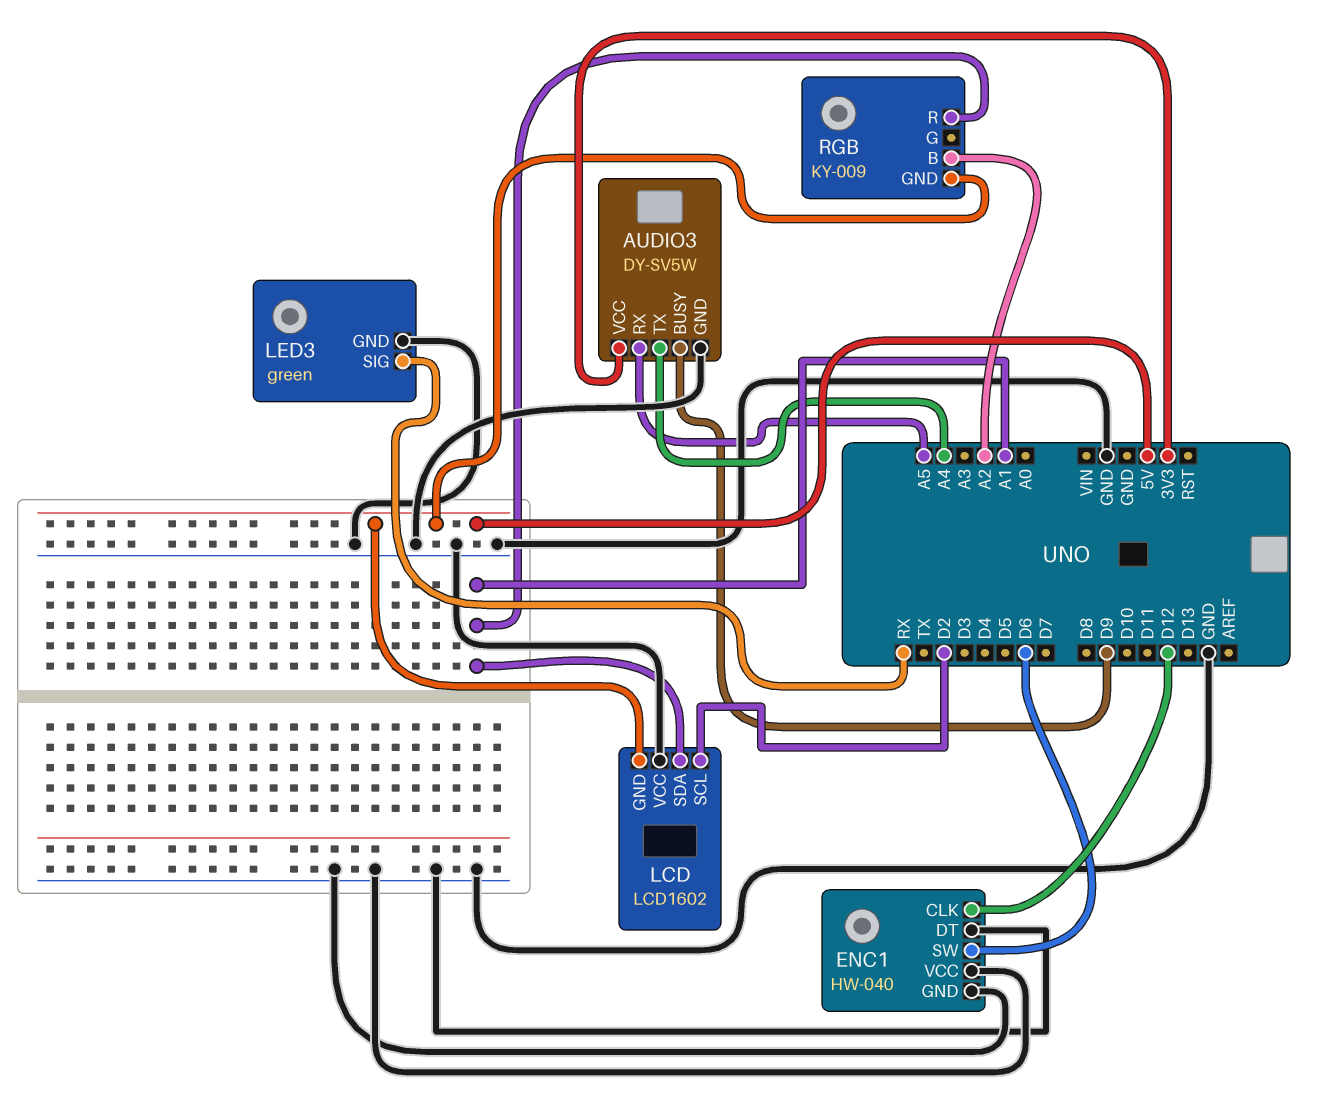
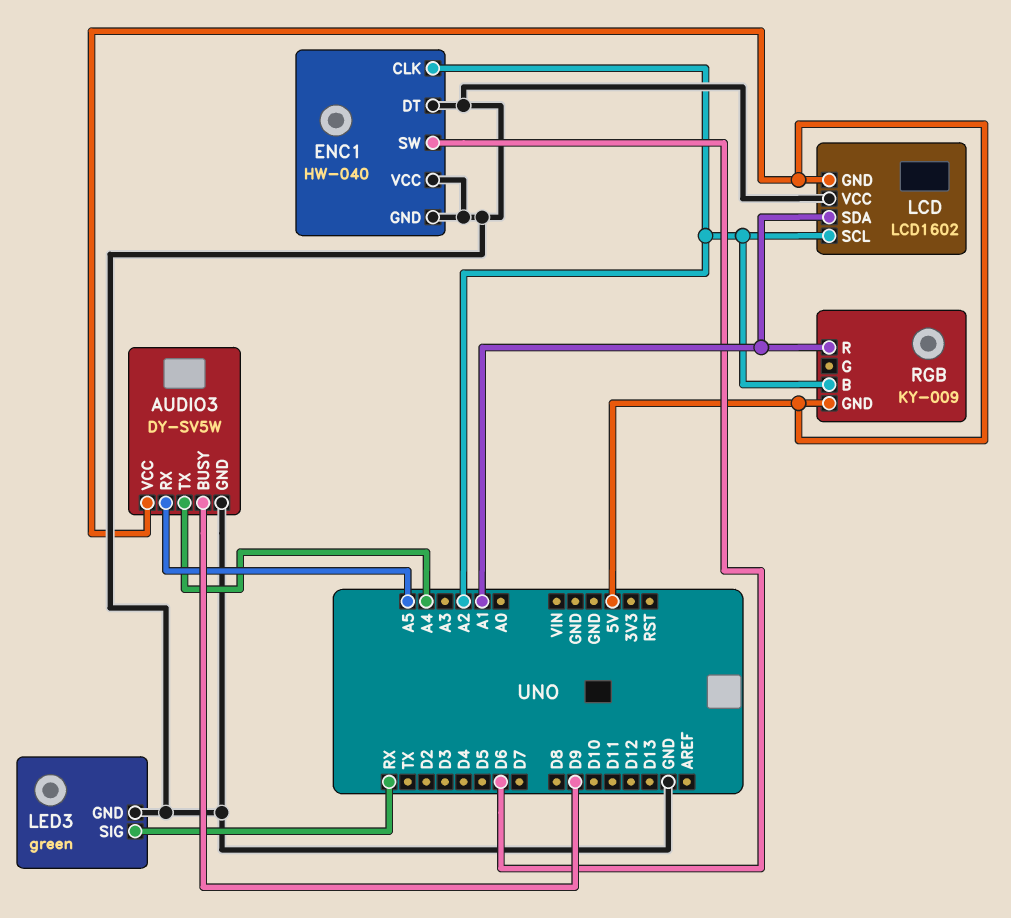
AUDIO3 pin VCC: 3V3 -> 5V
ENC1 pin CLK: D12 -> A2
LCD pin SCL: D2 -> A2

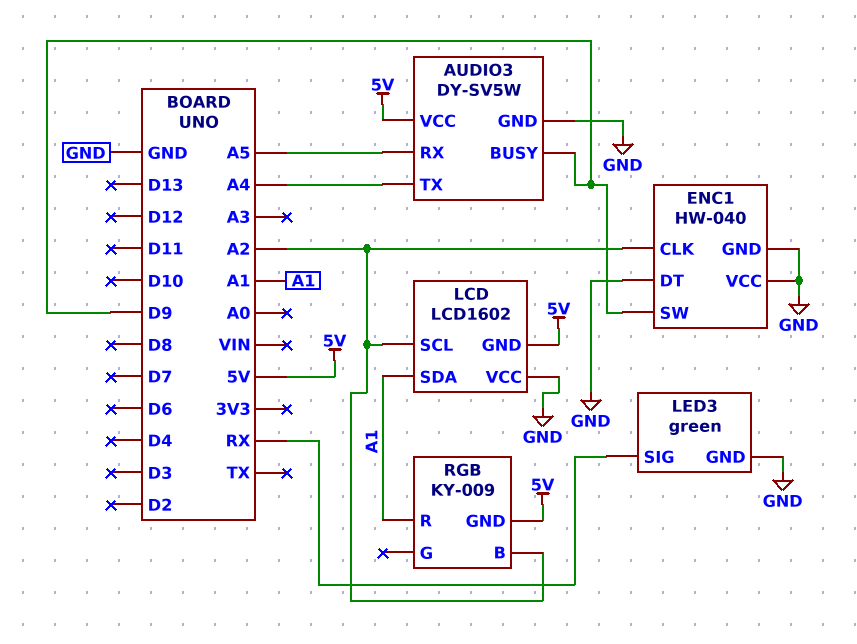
ENC1 pin SW: D6 -> D9

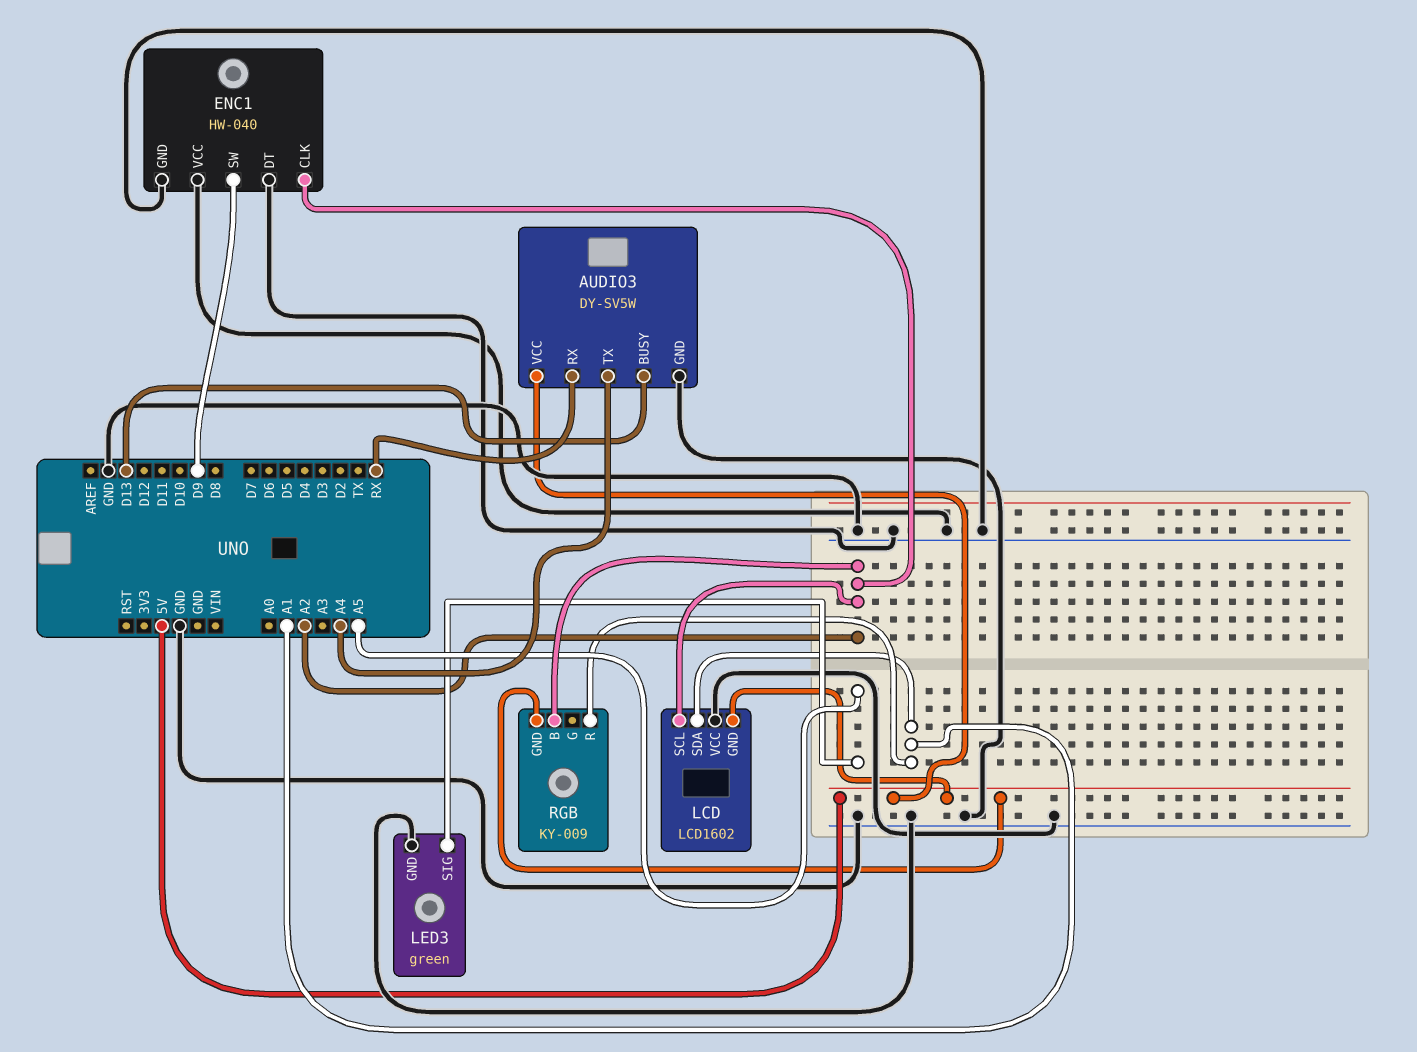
AUDIO3 pin BUSY: D9 -> D13
AUDIO3 pin RX: A5 -> RX
LED3 pin SIG: RX -> A5

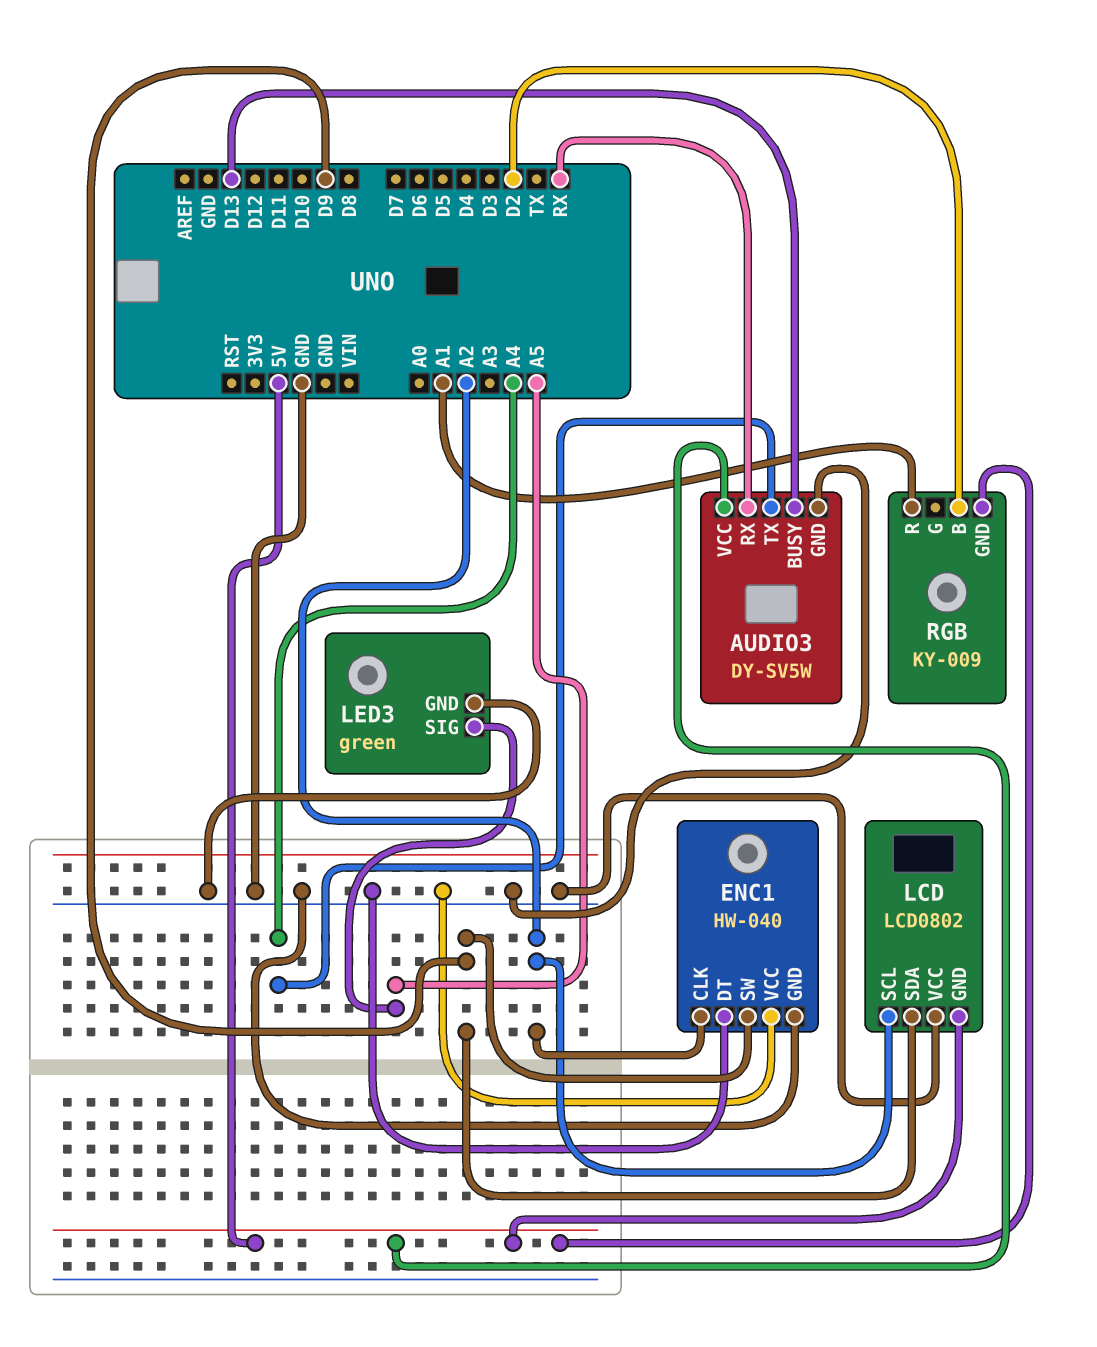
LCD: LCD1602 -> LCD0802
LCD pin SDA: A1 -> D9
RGB pin B: A2 -> D2

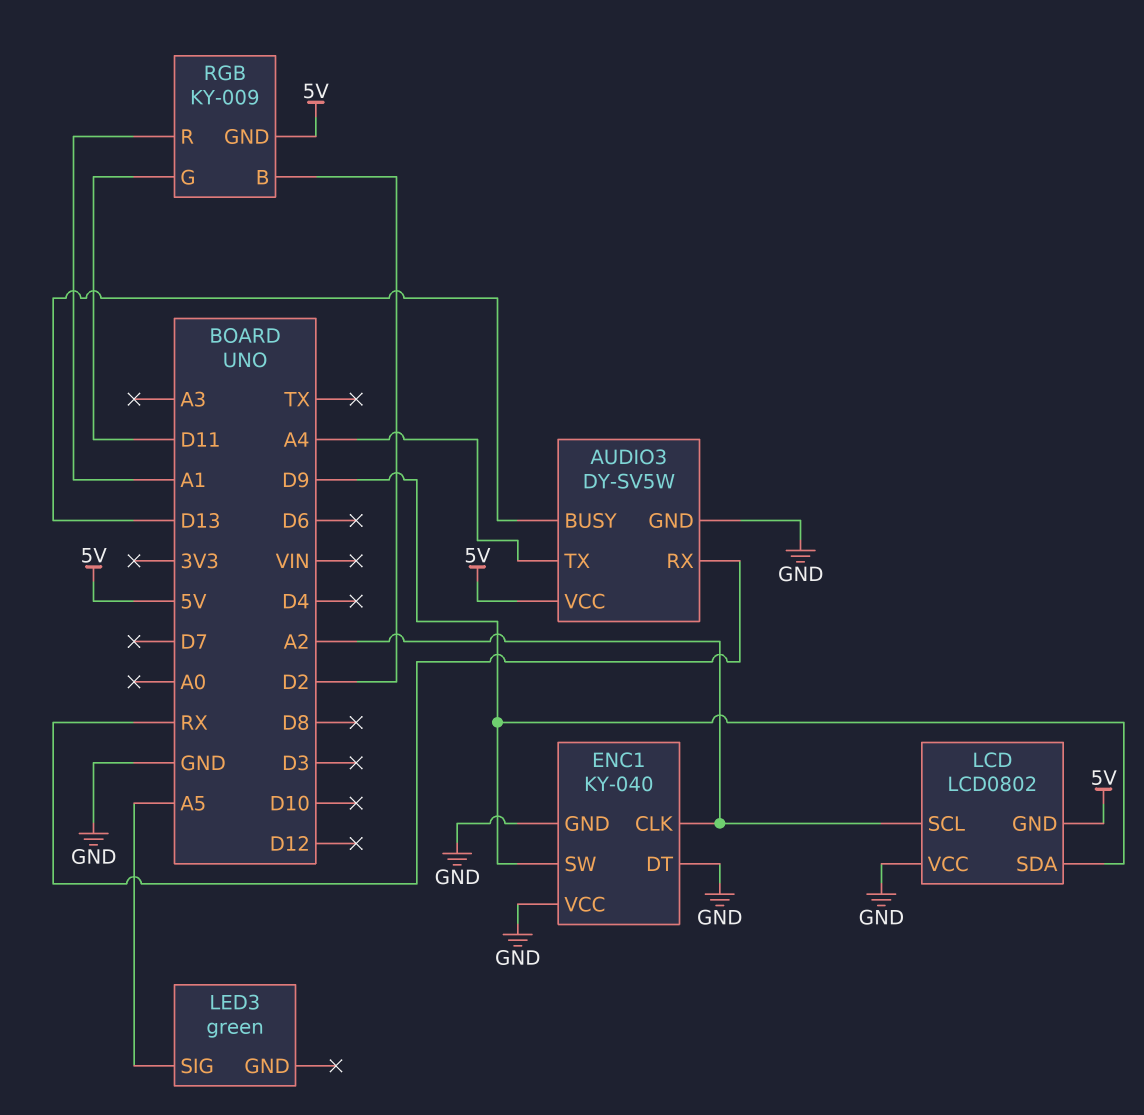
ENC1: HW-040 -> KY-040
LED3 pin GND: GND -> none
RGB pin G: none -> D11

